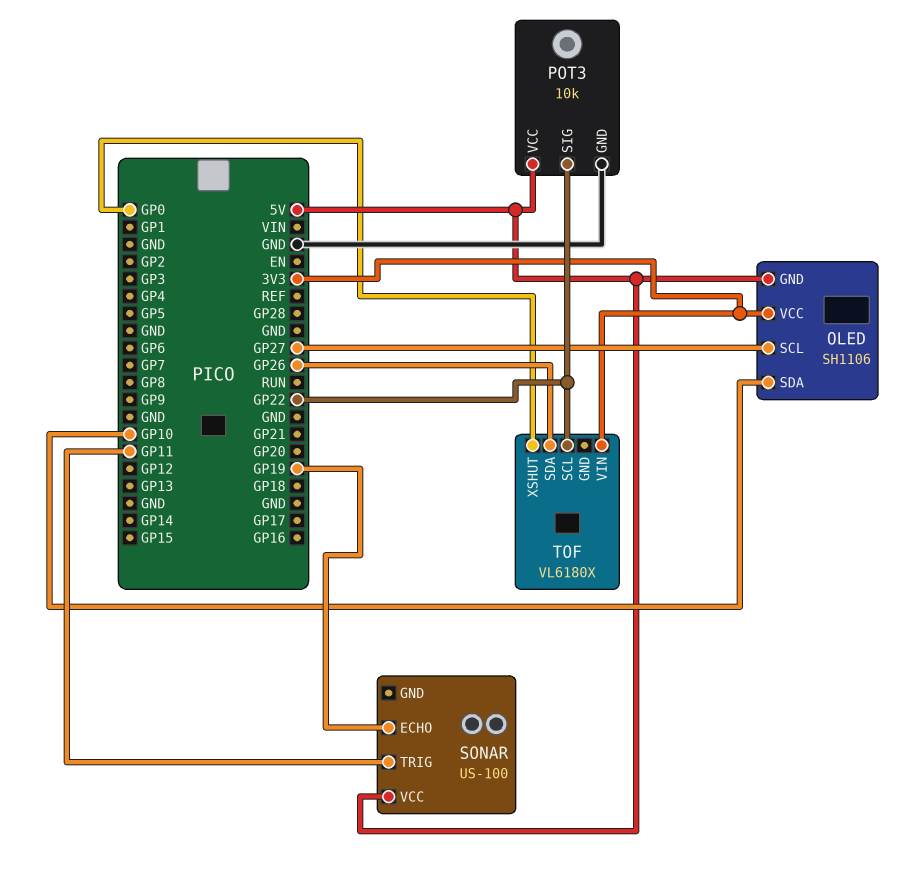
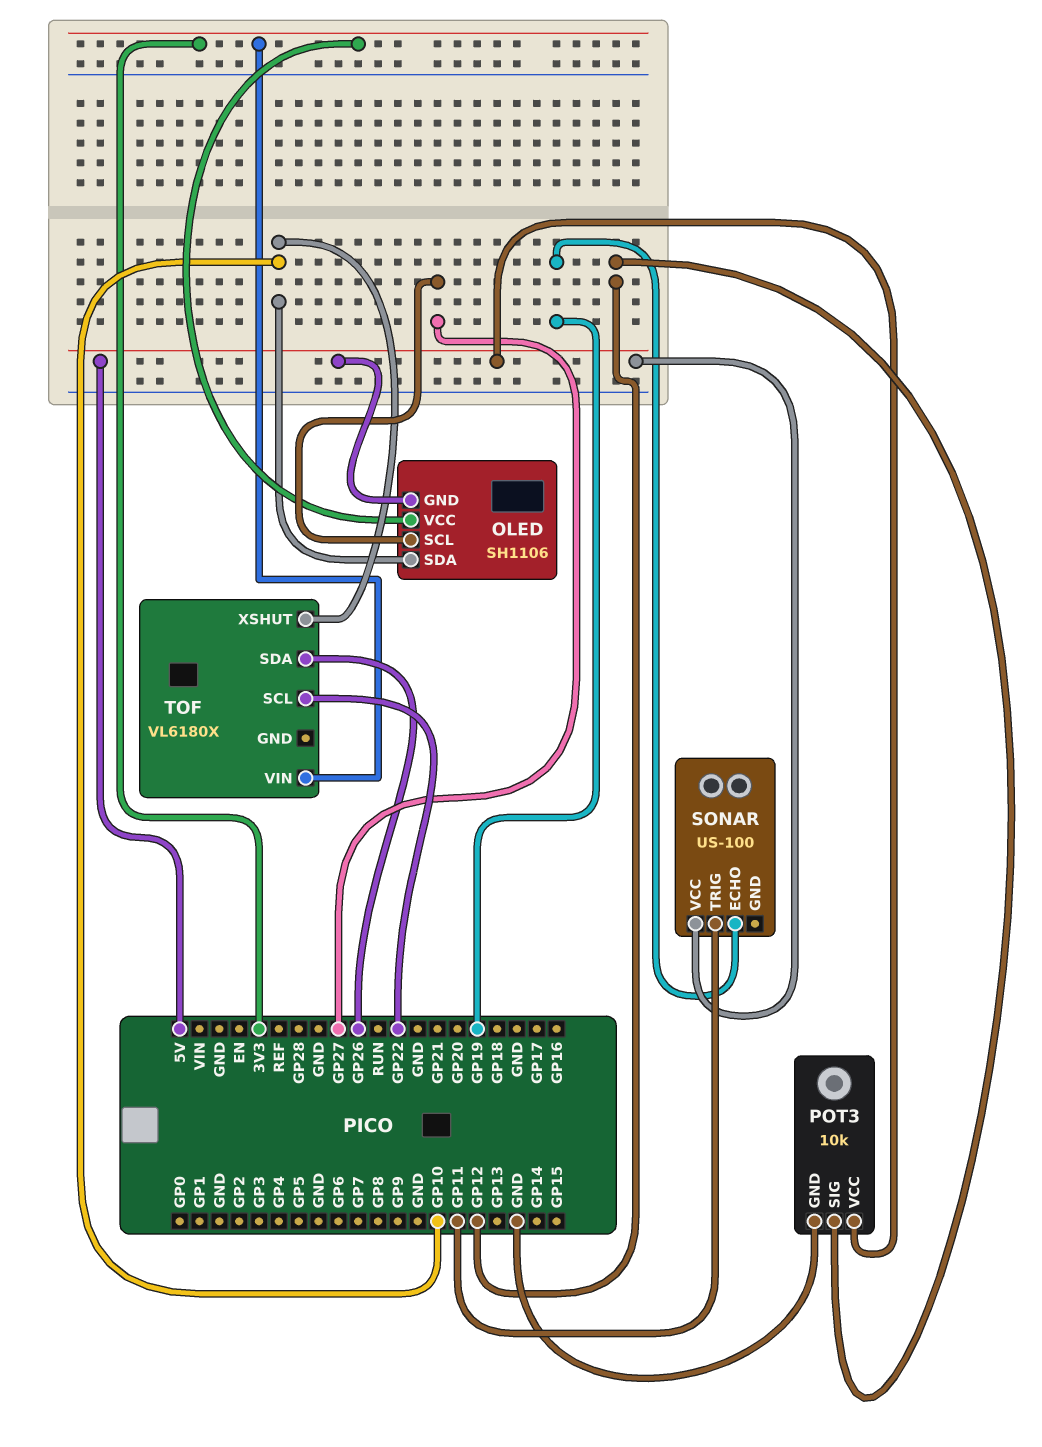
POT3 pin SIG: GP22 -> GP12
TOF pin XSHUT: GP0 -> GP10

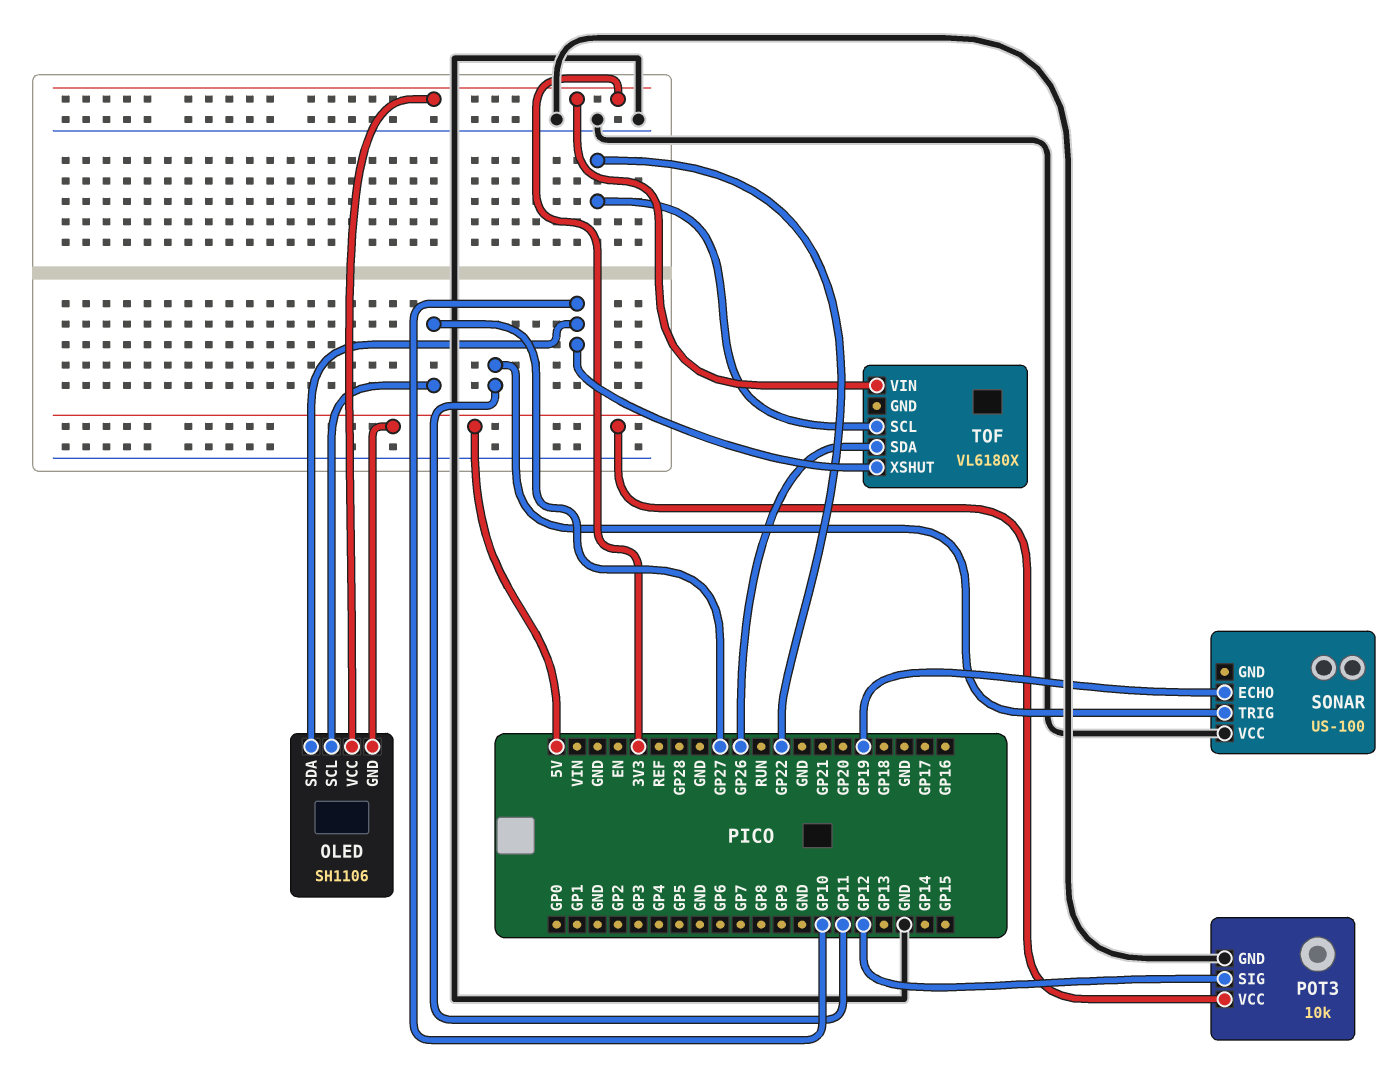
SONAR pin VCC: 5V -> GND

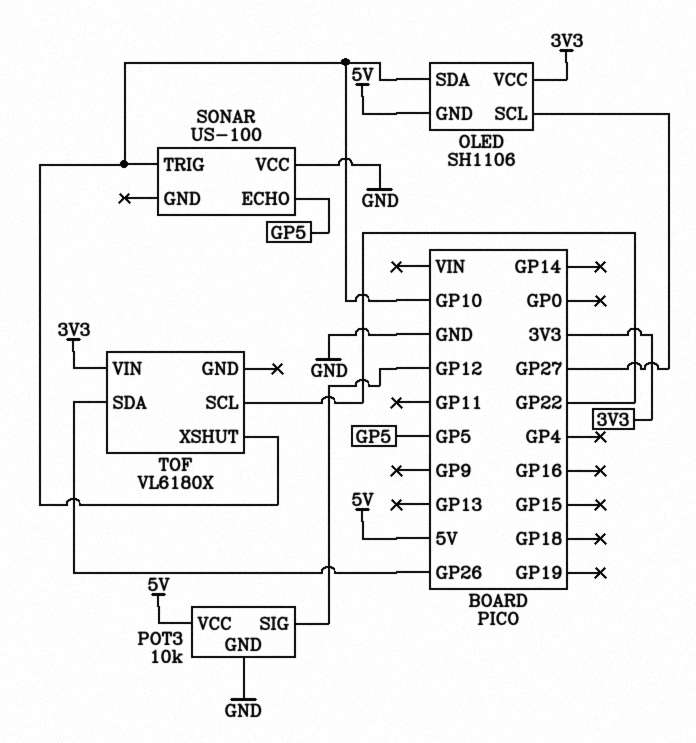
SONAR pin ECHO: GP19 -> GP5
SONAR pin TRIG: GP11 -> GP10

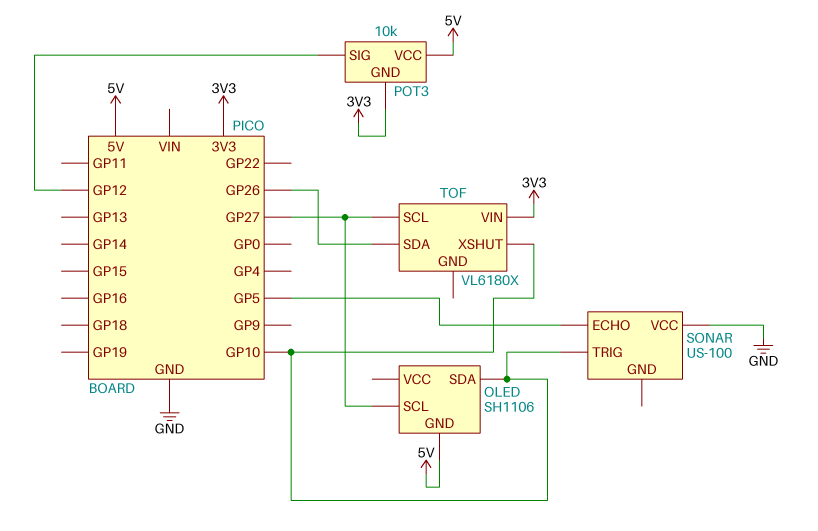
OLED pin VCC: 3V3 -> none
POT3 pin GND: GND -> 3V3
TOF pin SCL: GP22 -> GP27

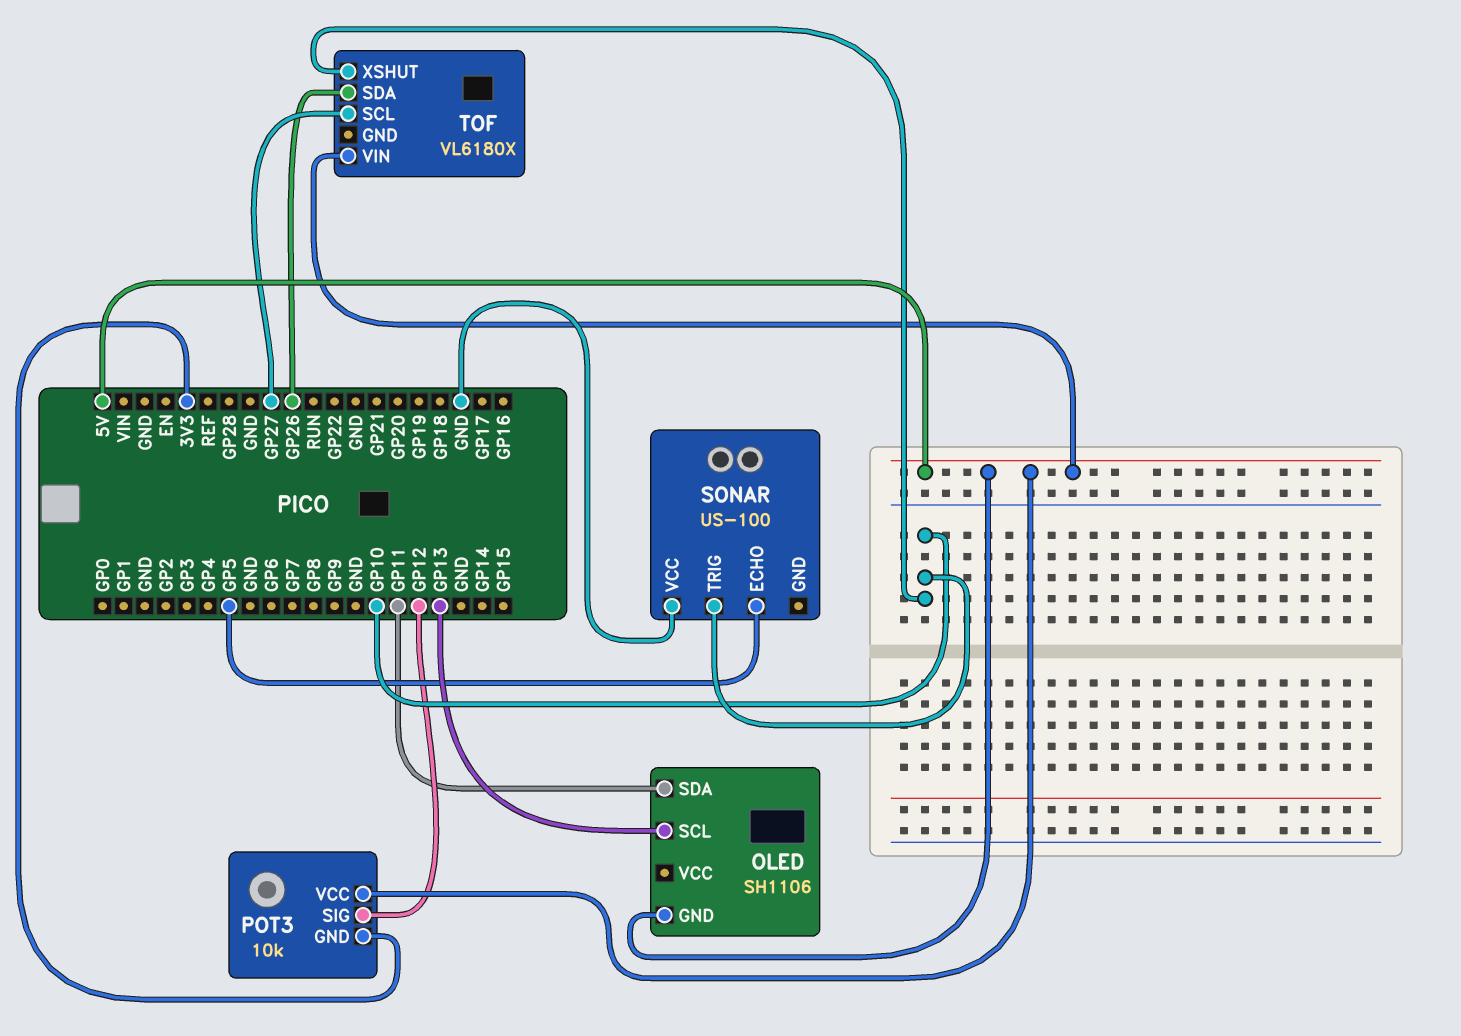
OLED pin SCL: GP27 -> GP13
OLED pin SDA: GP10 -> GP11
TOF pin VIN: 3V3 -> 5V

